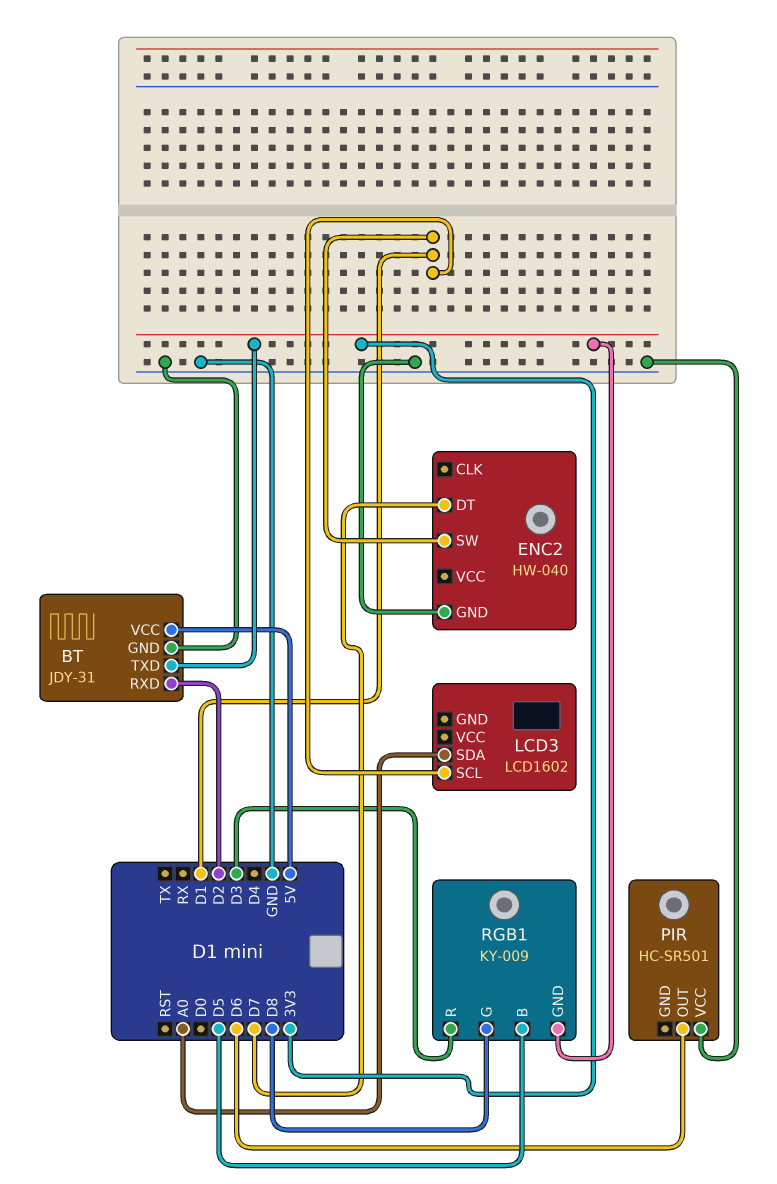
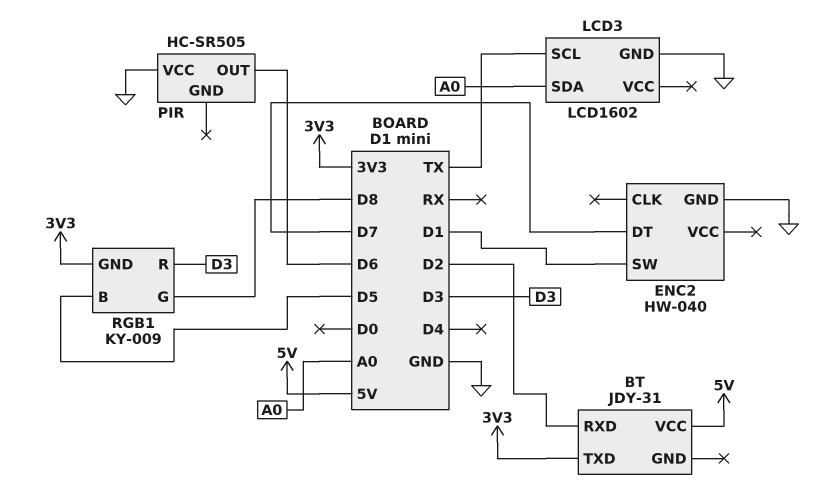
BT pin GND: GND -> none
LCD3 pin GND: none -> GND
LCD3 pin SCL: D1 -> TX
PIR: HC-SR501 -> HC-SR505

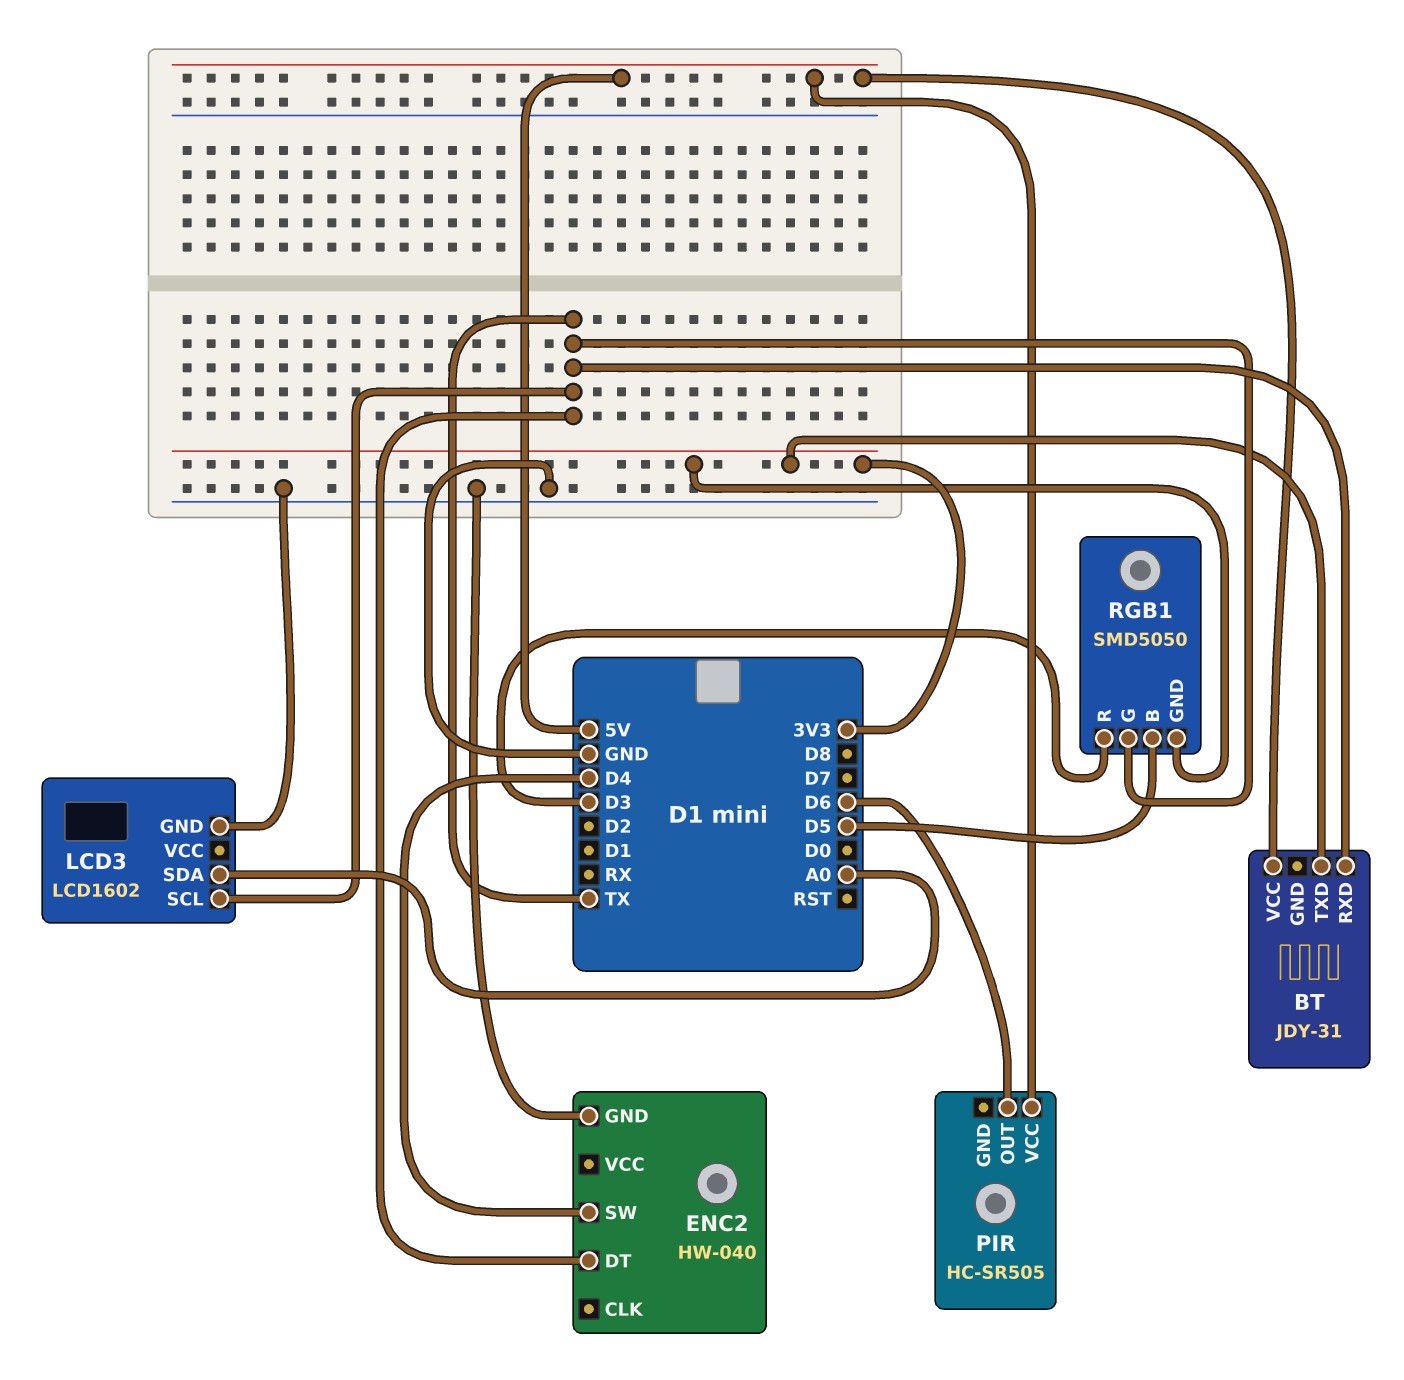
BT pin RXD: D2 -> TX
ENC2 pin DT: D7 -> TX
ENC2 pin SW: D1 -> D4
PIR pin VCC: GND -> 5V
RGB1: KY-009 -> SMD5050
RGB1 pin G: D8 -> TX

